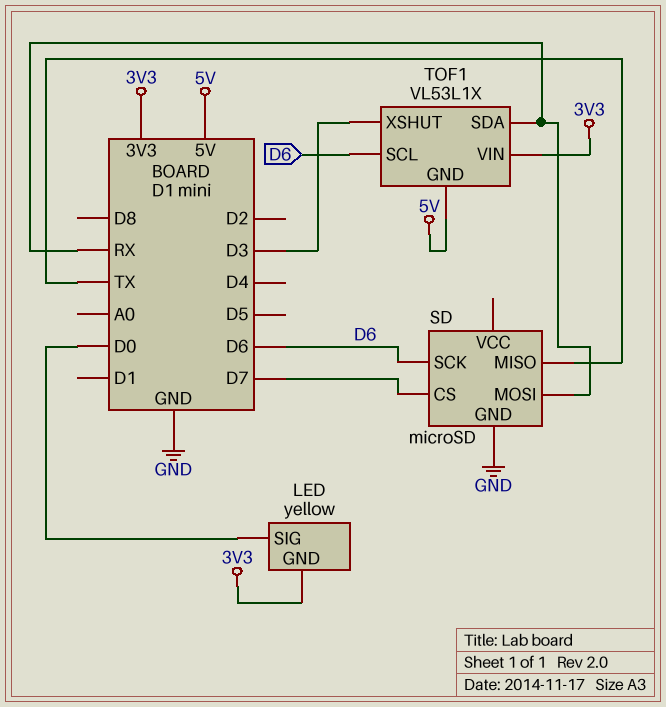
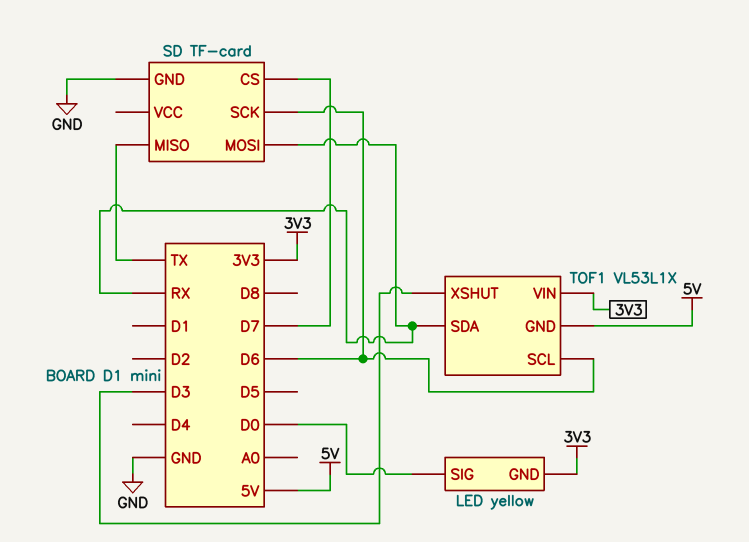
SD: microSD -> TF-card

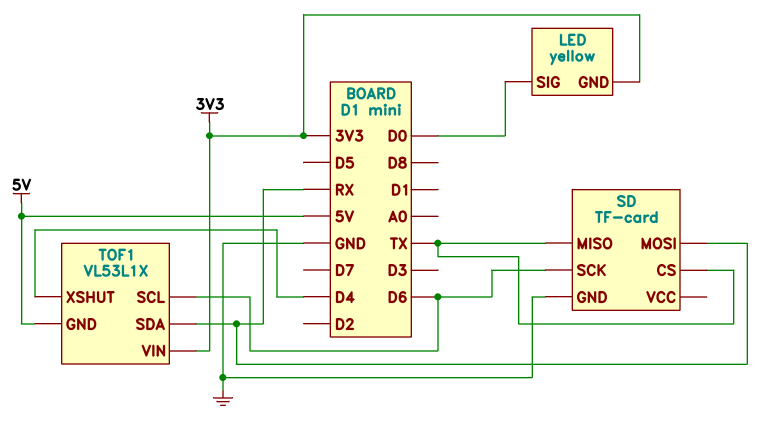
SD pin CS: D7 -> TX
TOF1 pin XSHUT: D3 -> D4

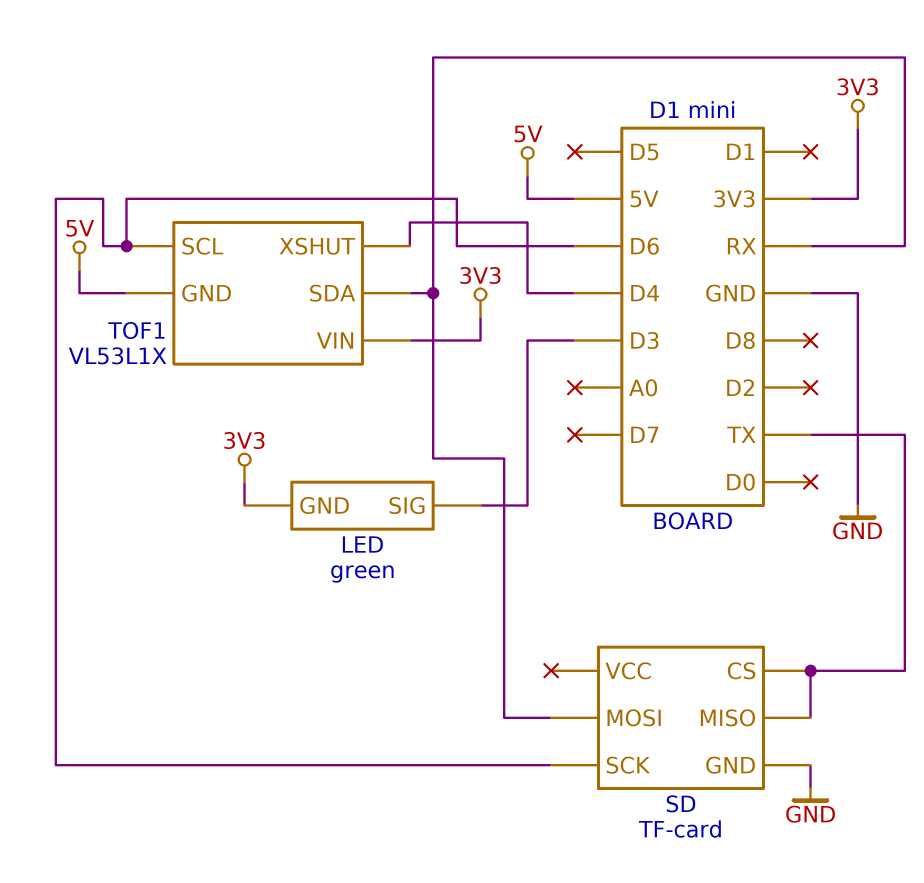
LED: yellow -> green
LED pin SIG: D0 -> D3

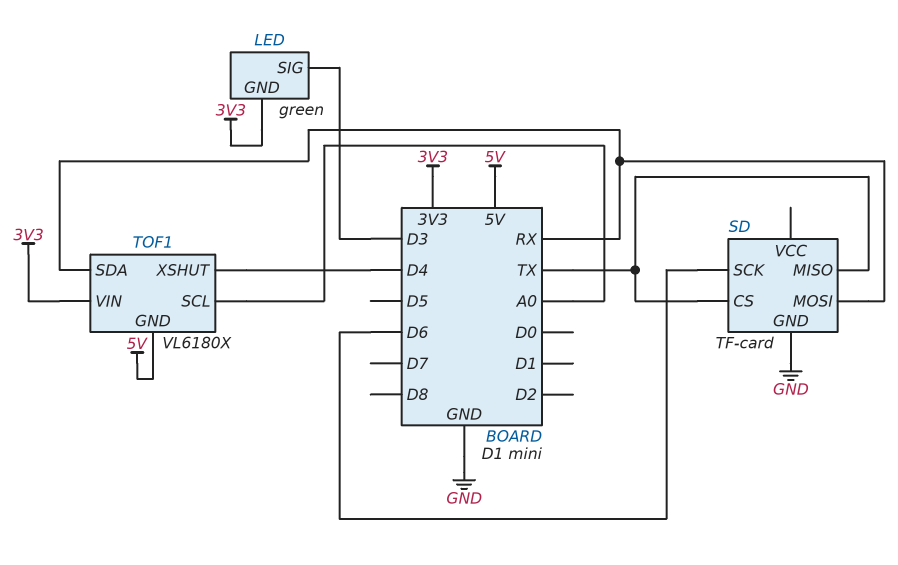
TOF1: VL53L1X -> VL6180X
TOF1 pin SCL: D6 -> A0

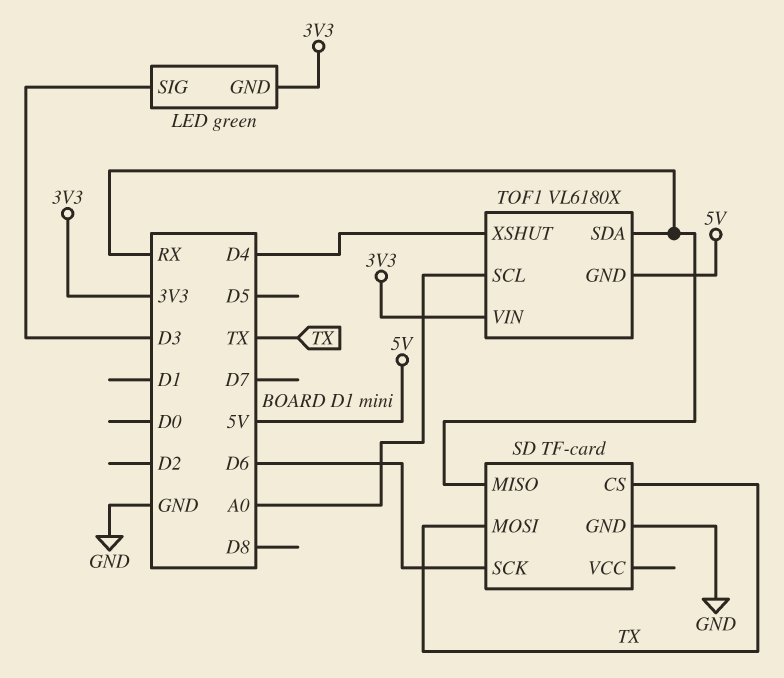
SD pin MISO: TX -> RX
SD pin MOSI: RX -> TX

